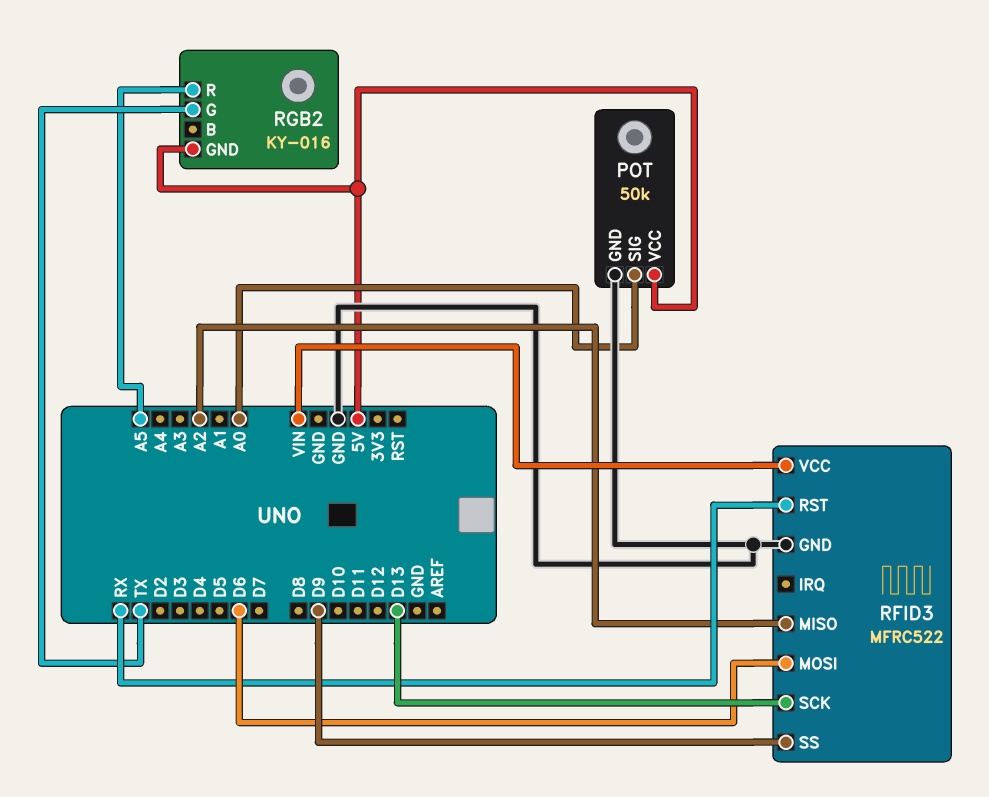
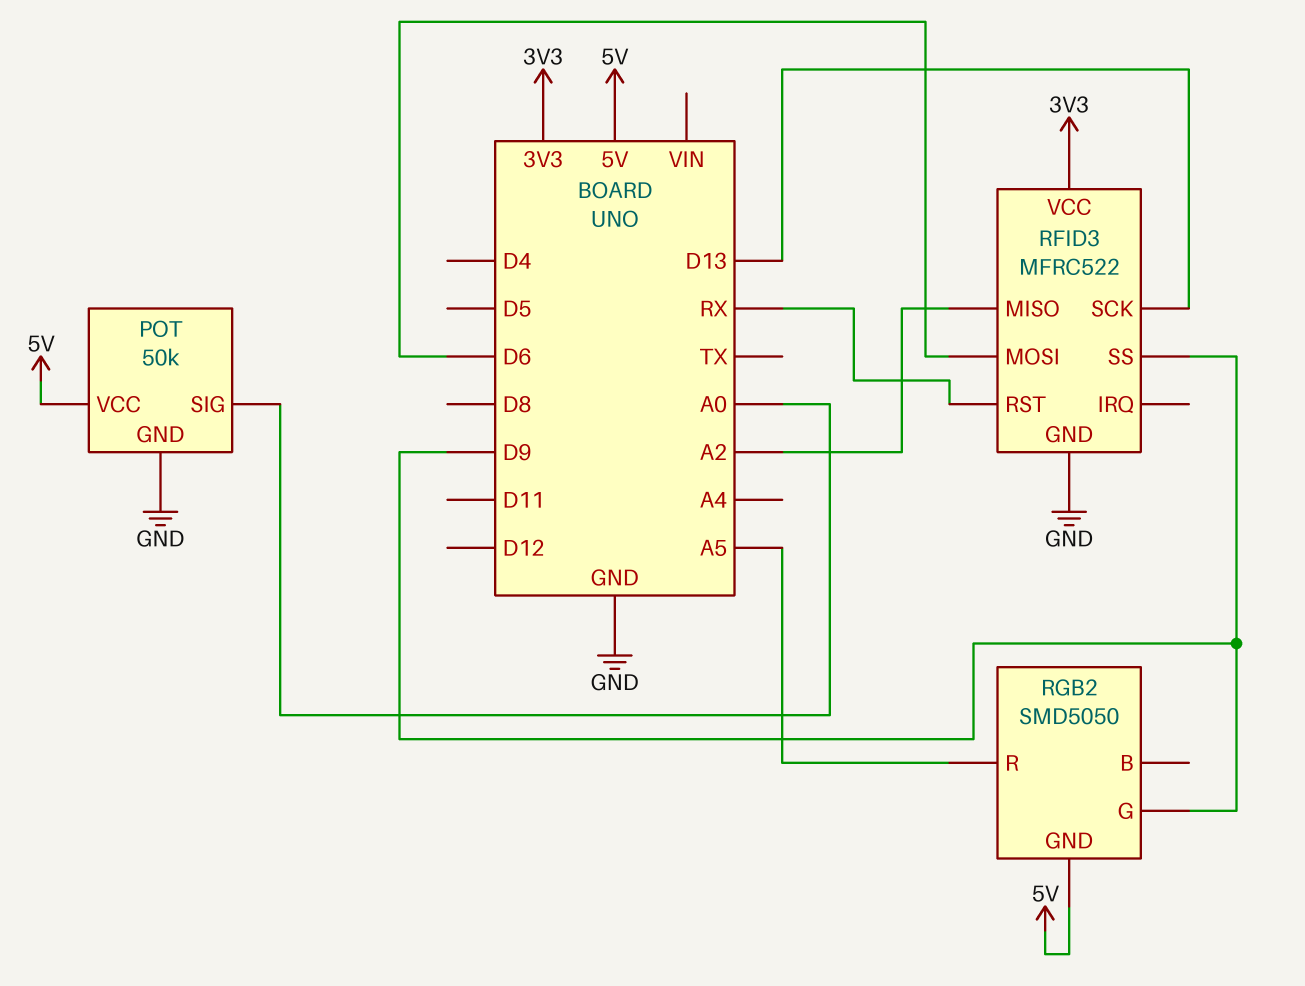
RFID3 pin VCC: VIN -> 3V3
RGB2: KY-016 -> SMD5050
RGB2 pin G: TX -> D9

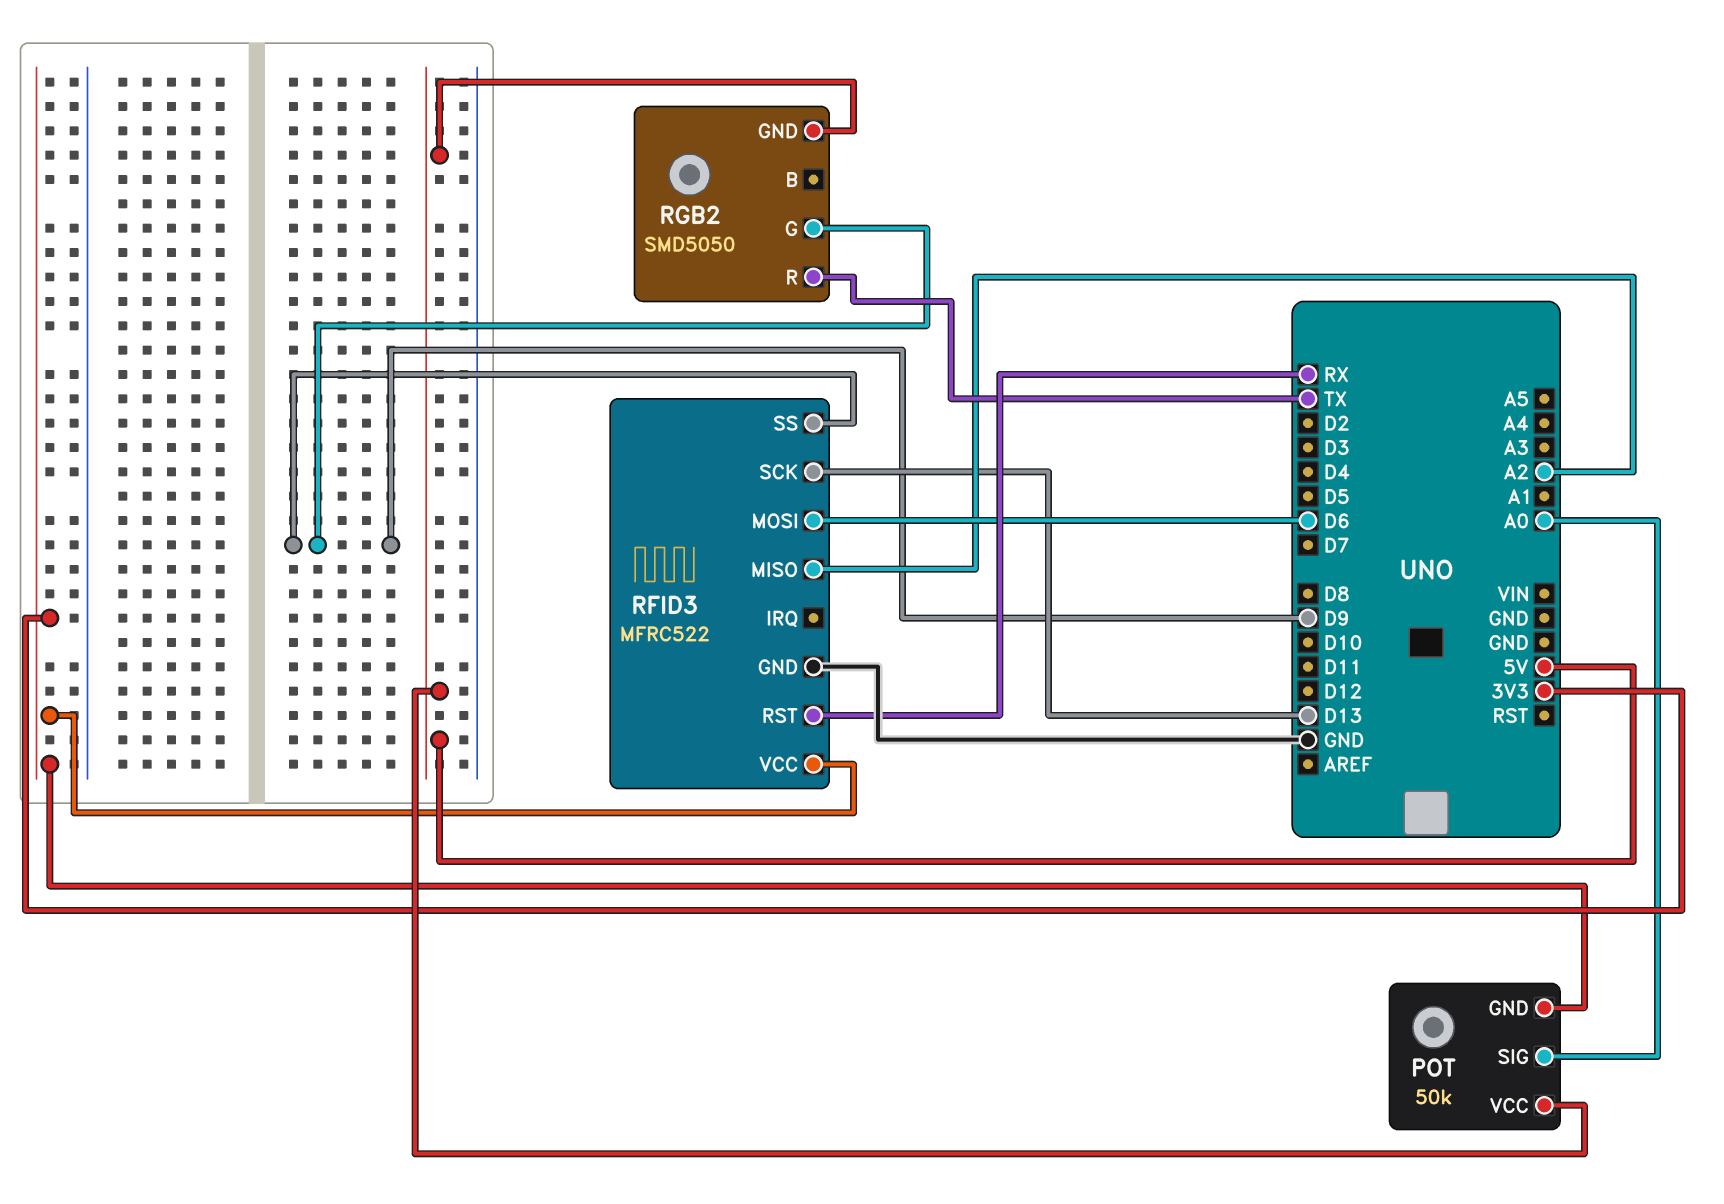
POT pin GND: GND -> 3V3
RGB2 pin R: A5 -> TX

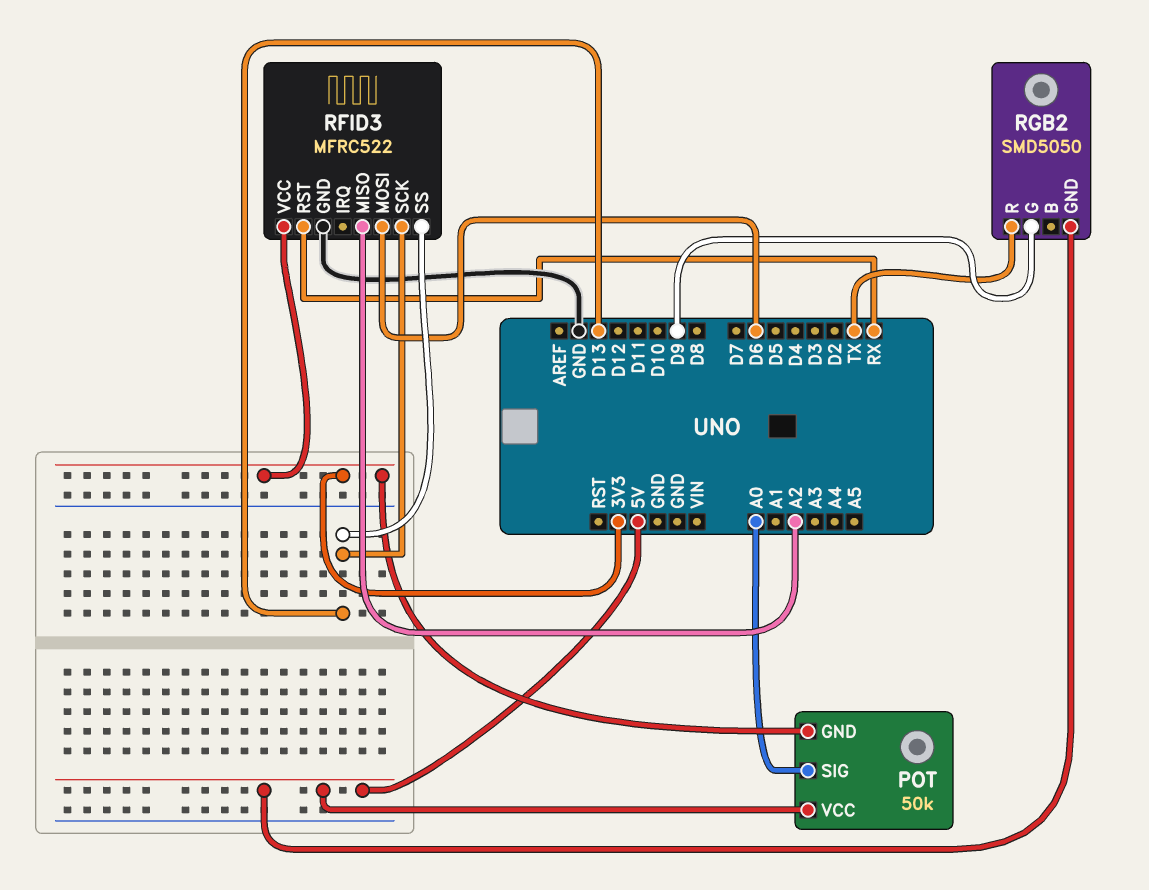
RFID3 pin SS: D9 -> D13

